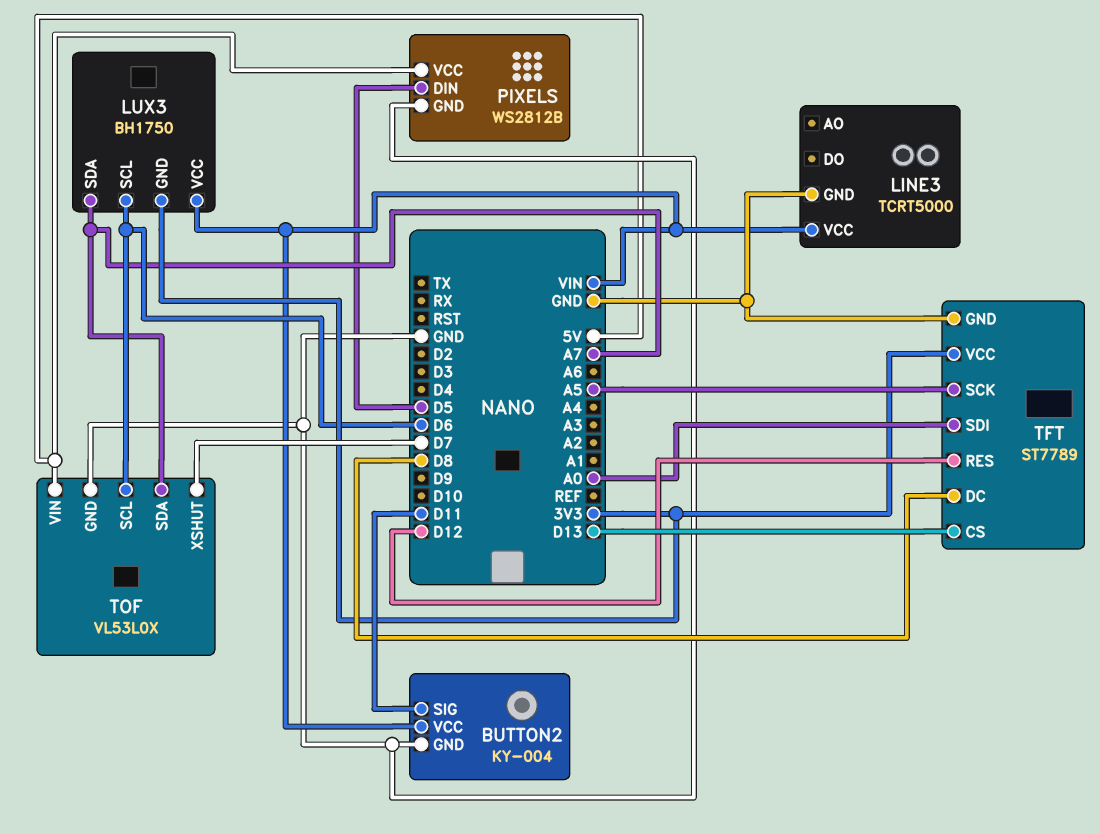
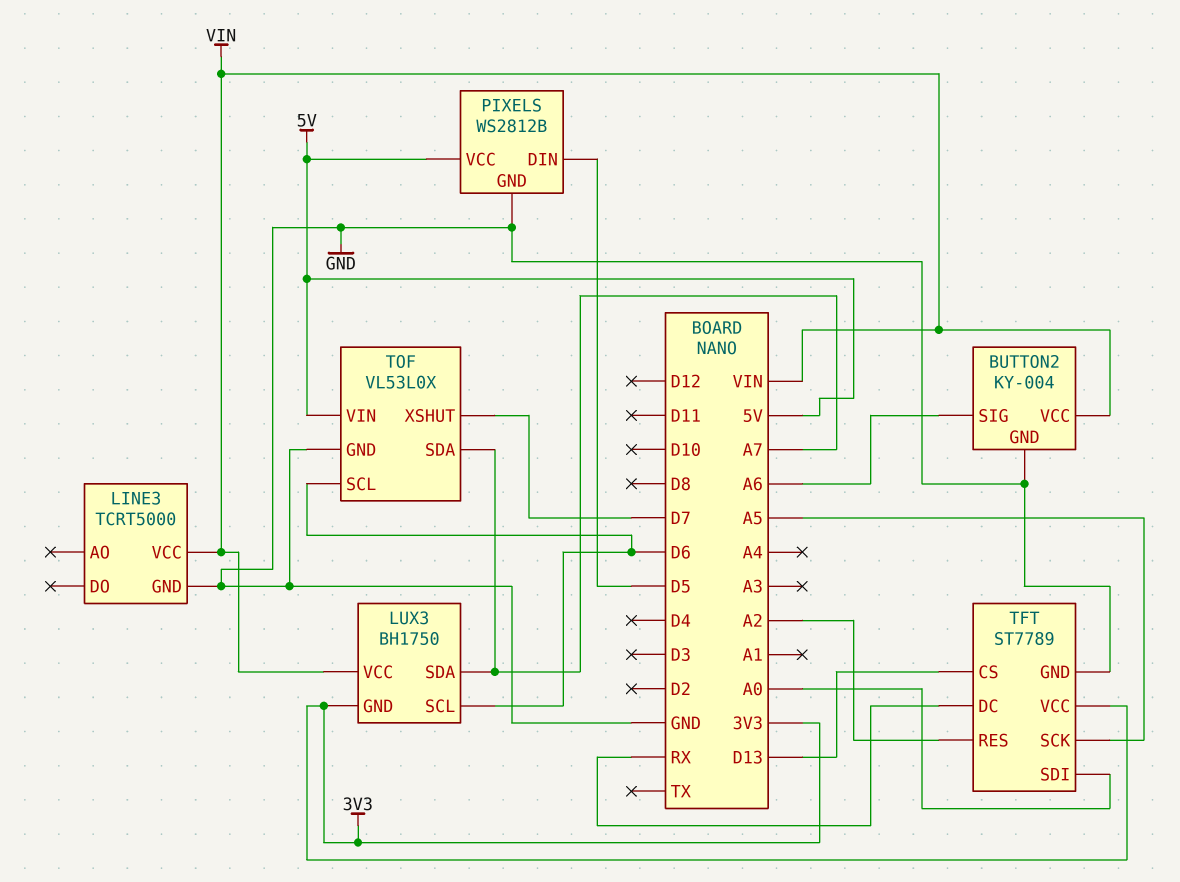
BUTTON2 pin SIG: D11 -> A6
TFT pin DC: D8 -> RX
TFT pin RES: D12 -> A2

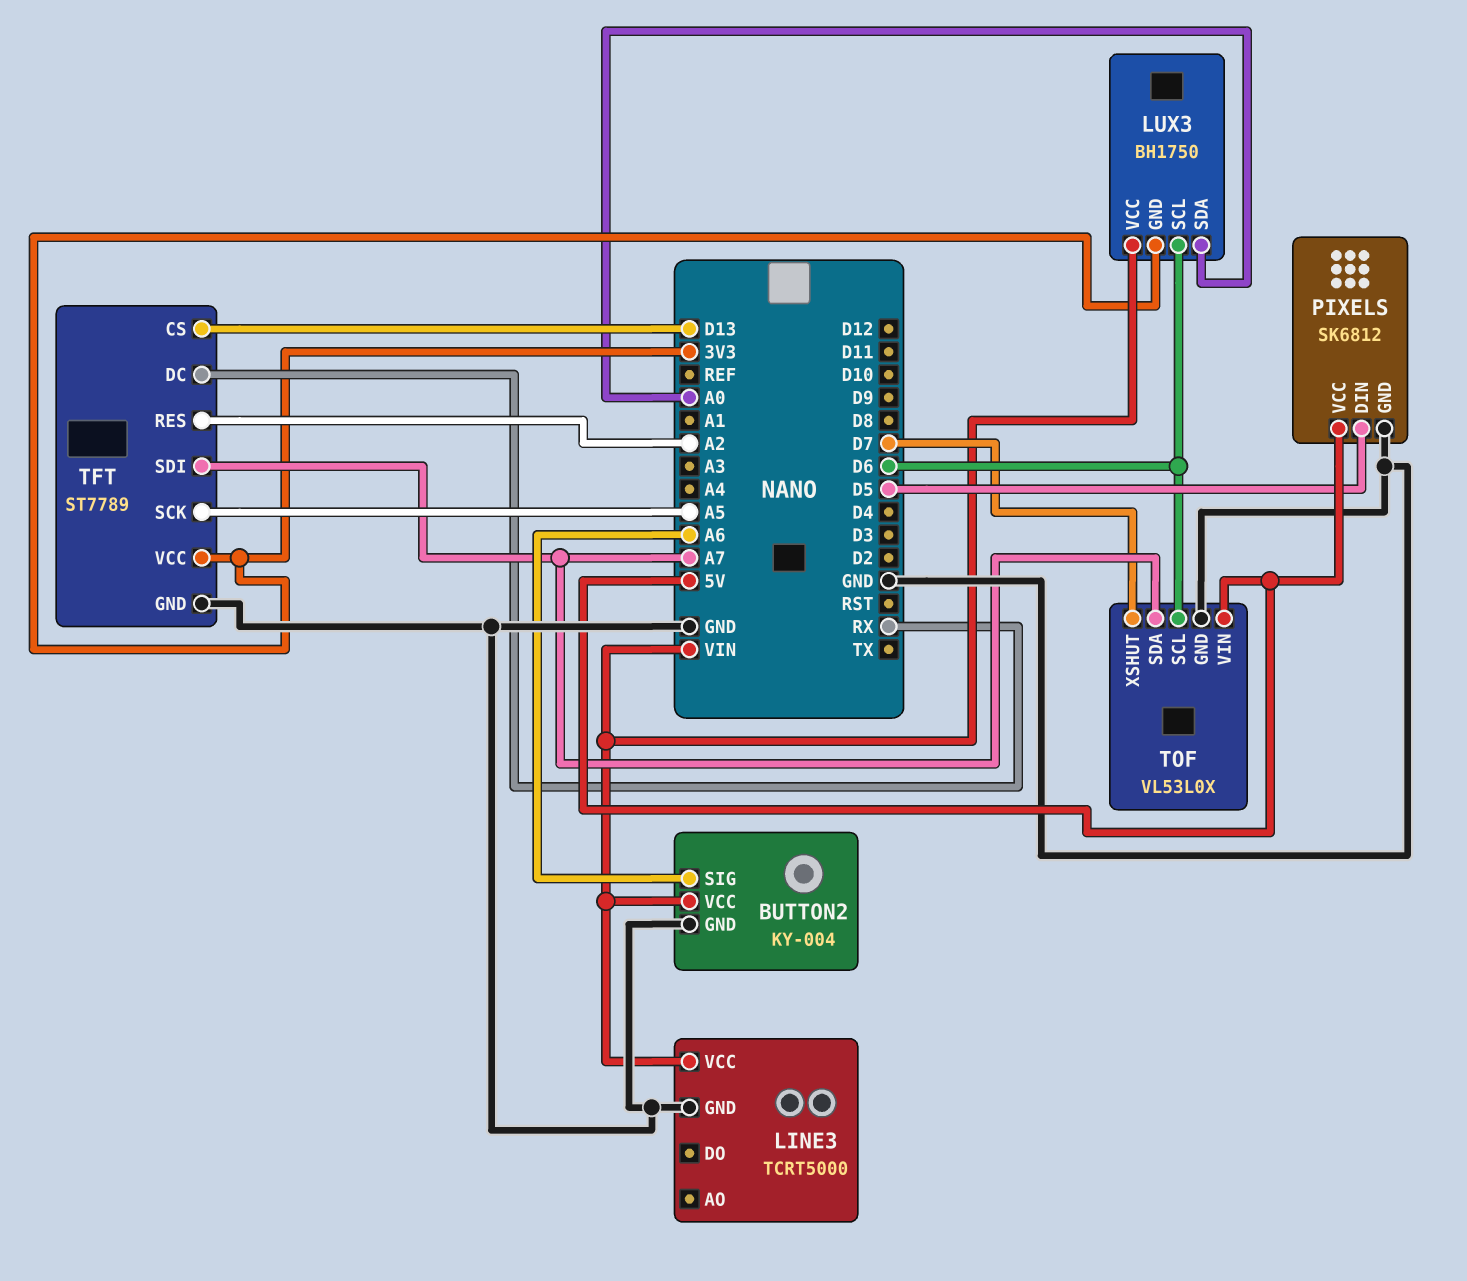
LUX3 pin SDA: A7 -> A0
PIXELS: WS2812B -> SK6812
TFT pin SDI: A0 -> A7

